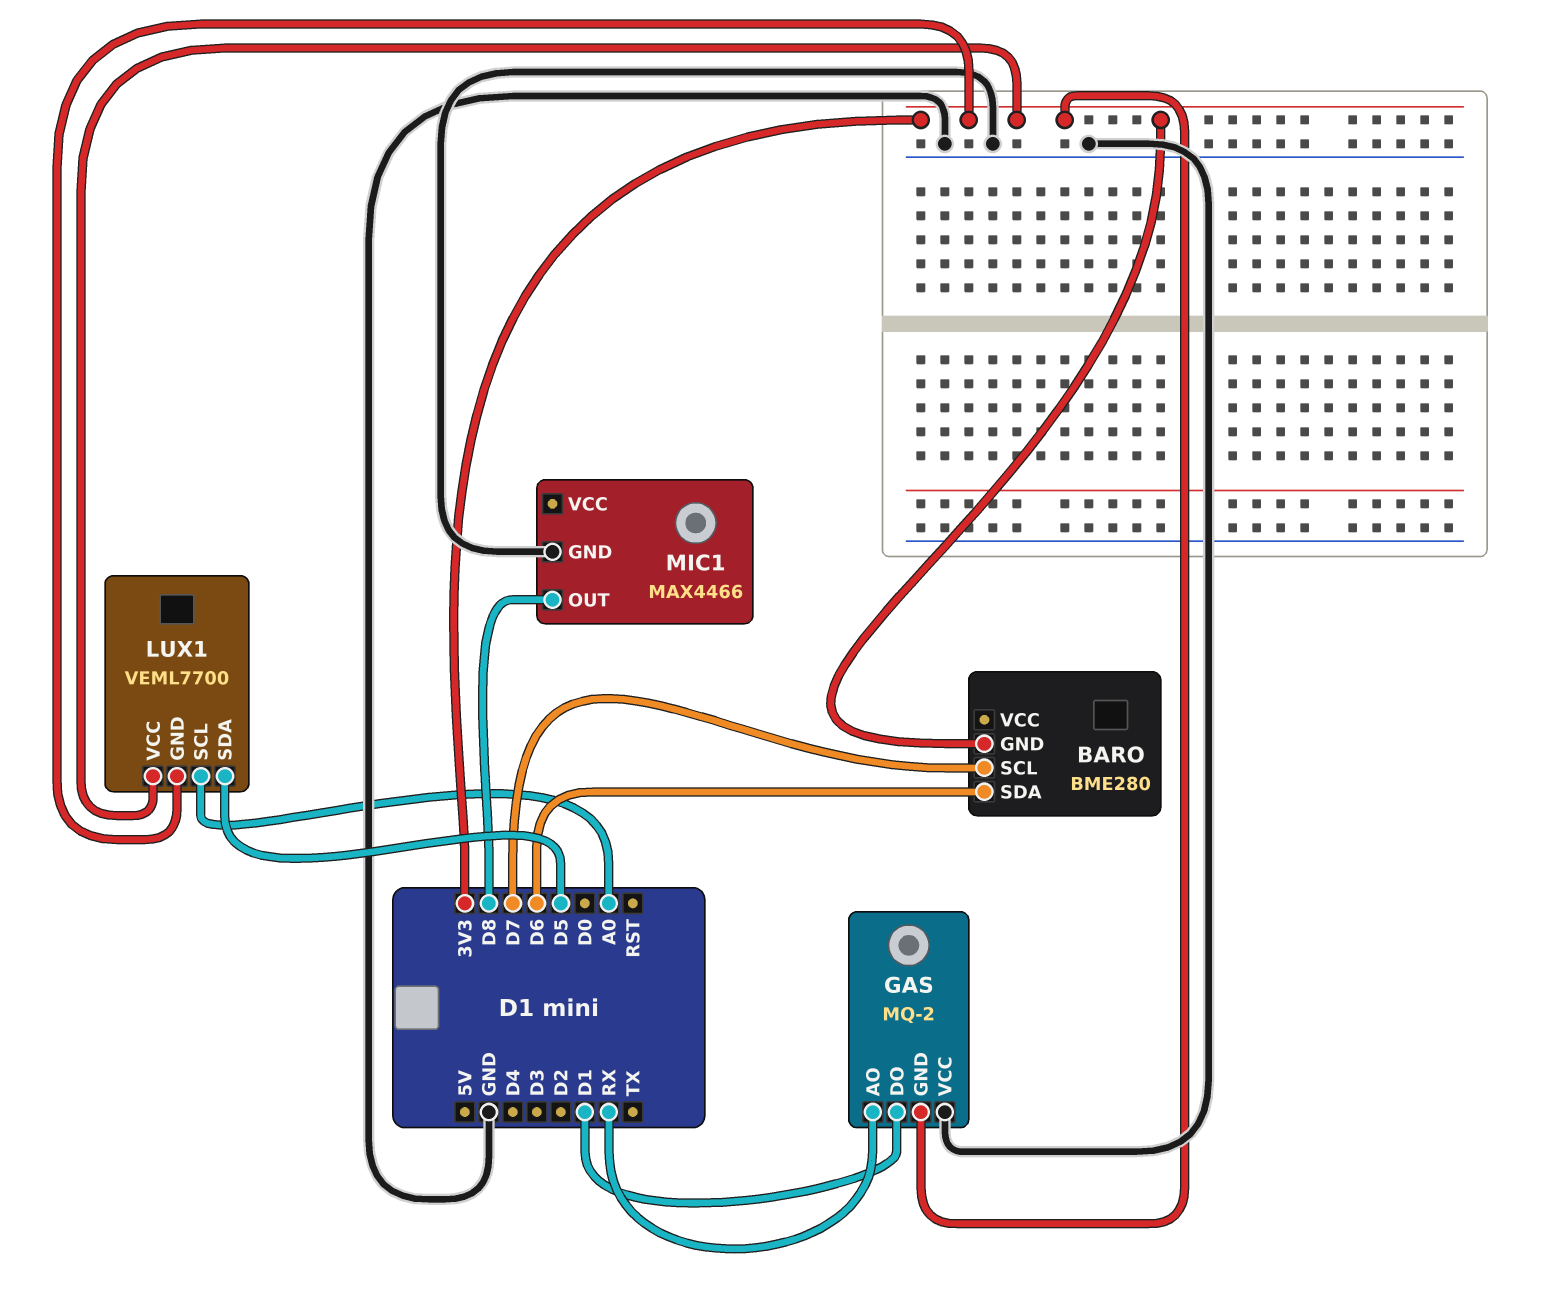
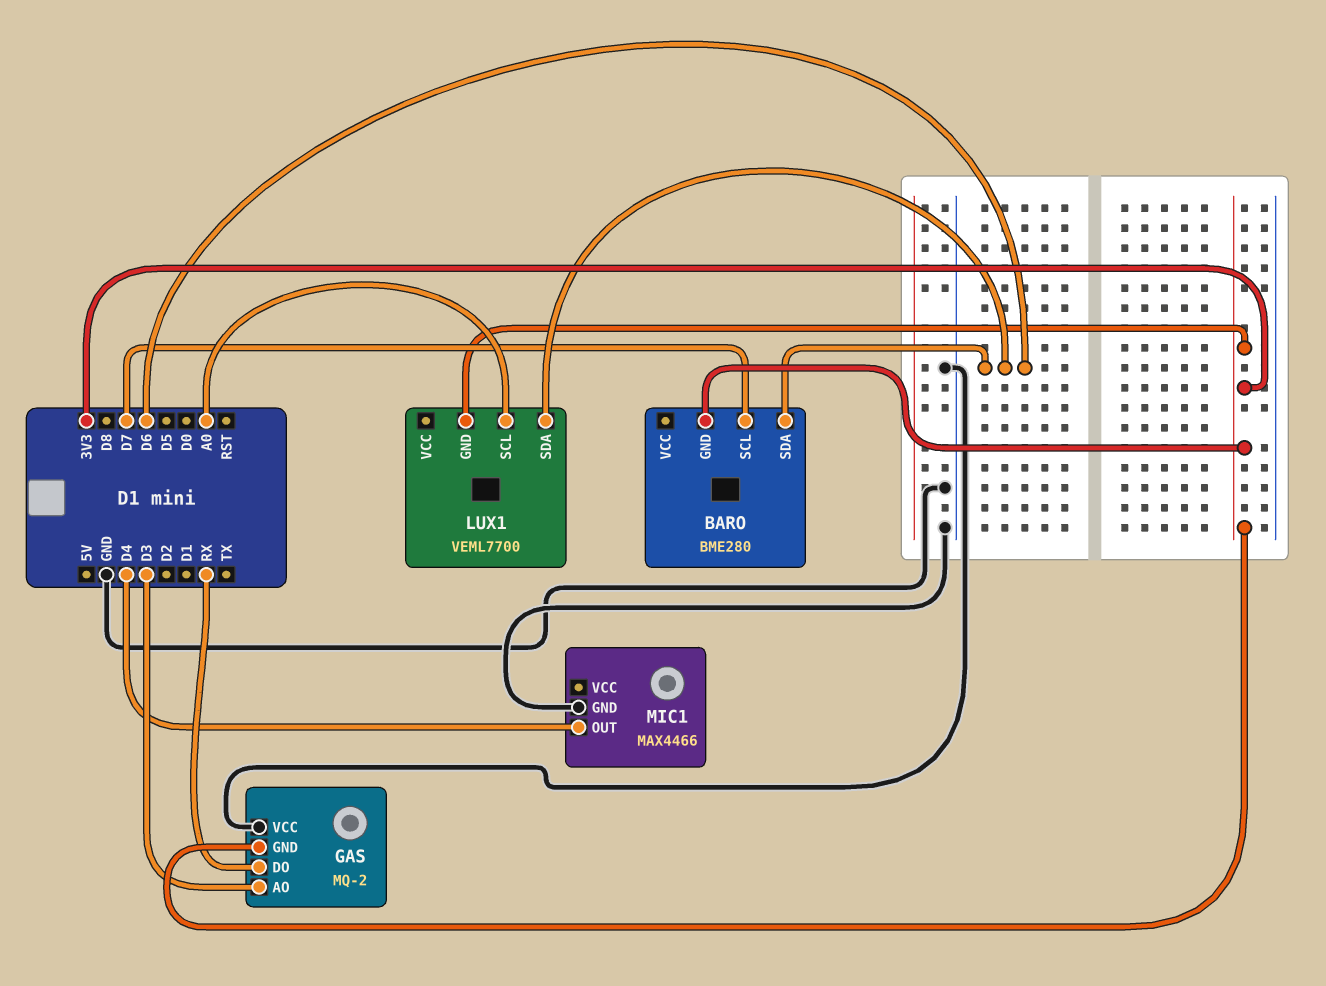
GAS pin AO: RX -> D3
GAS pin DO: D1 -> RX
LUX1 pin SDA: D5 -> D6
LUX1 pin VCC: 3V3 -> none
MIC1 pin OUT: D8 -> D4

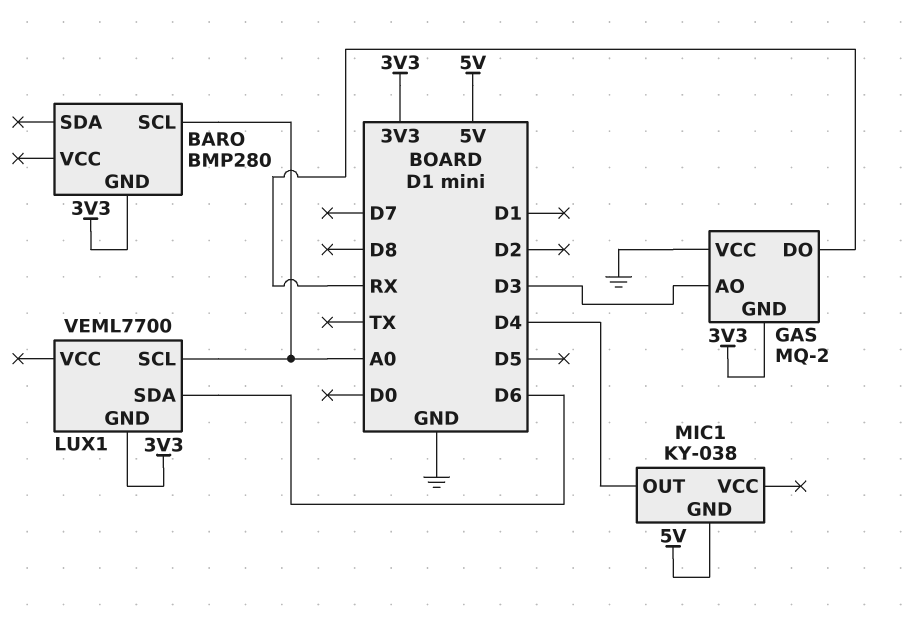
BARO: BME280 -> BMP280
BARO pin SCL: D7 -> A0
BARO pin SDA: D6 -> none
MIC1: MAX4466 -> KY-038
MIC1 pin GND: GND -> 5V

